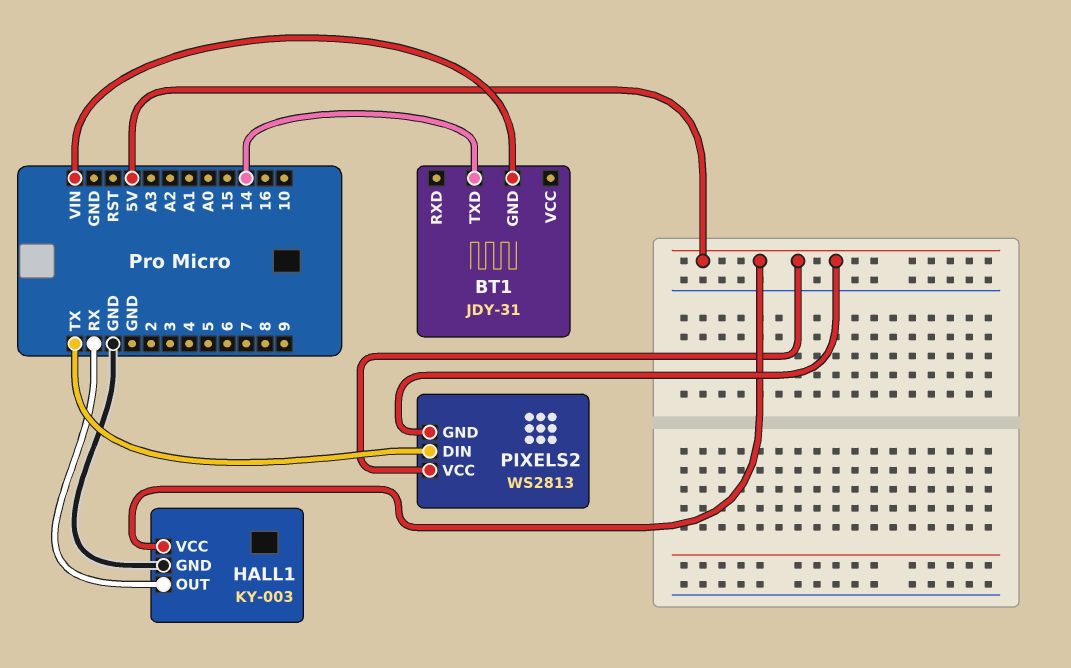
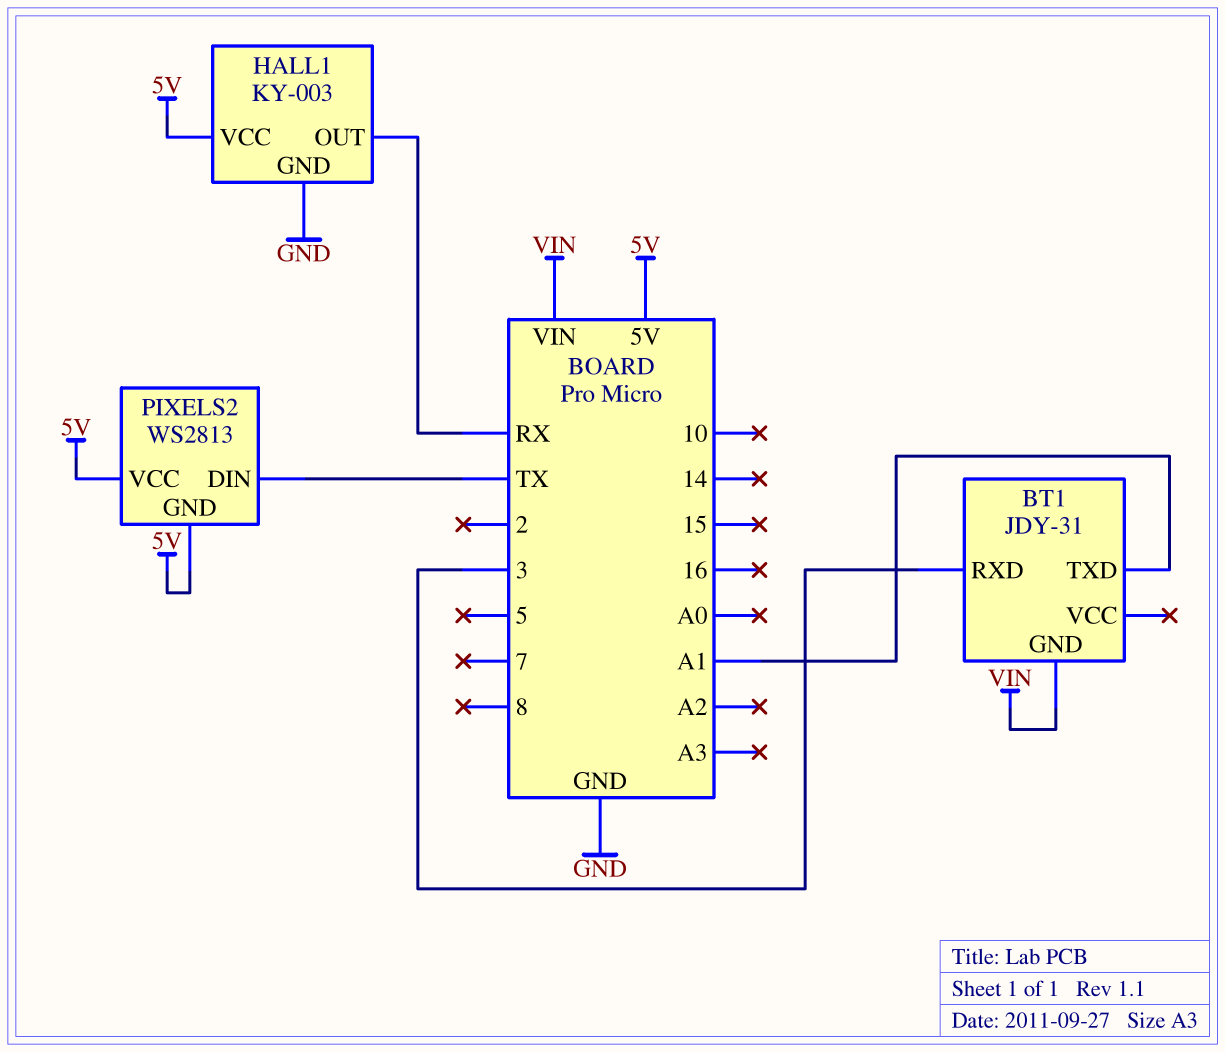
BT1 pin RXD: none -> 3
BT1 pin TXD: 14 -> A1

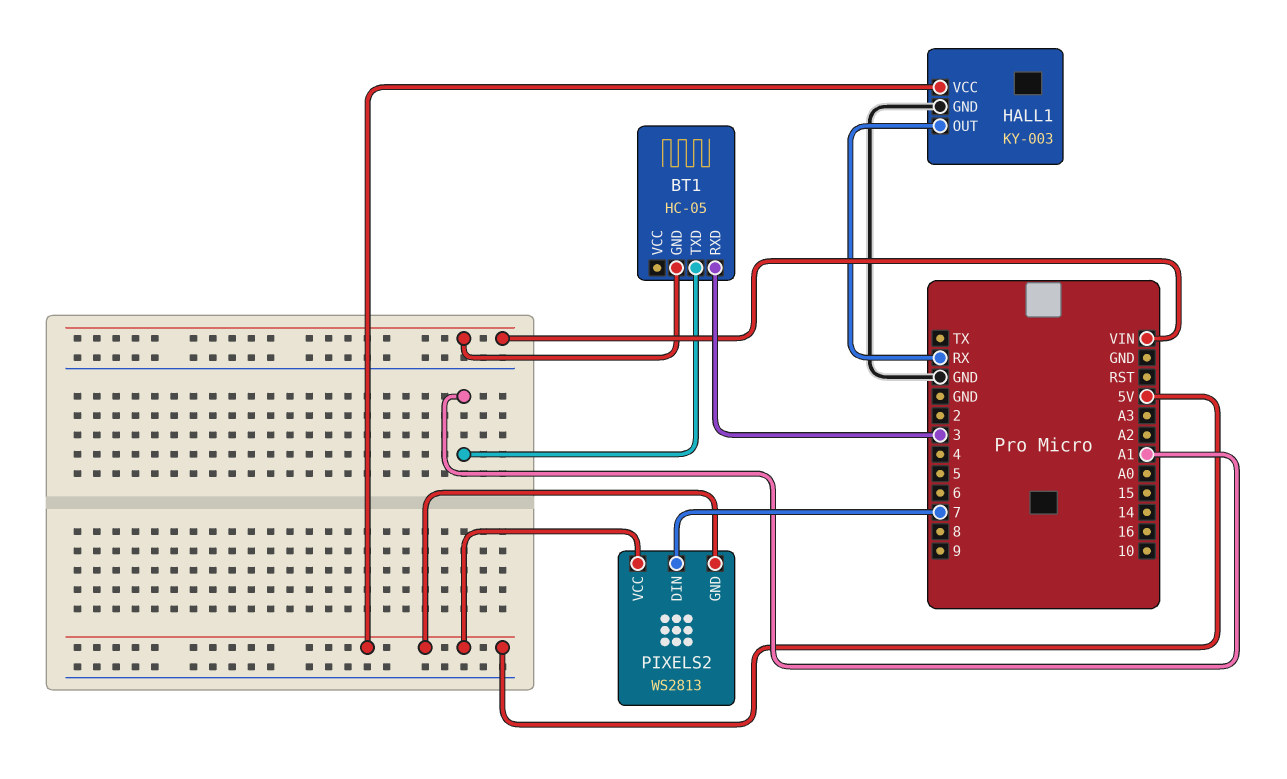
BT1: JDY-31 -> HC-05
PIXELS2 pin DIN: TX -> 7

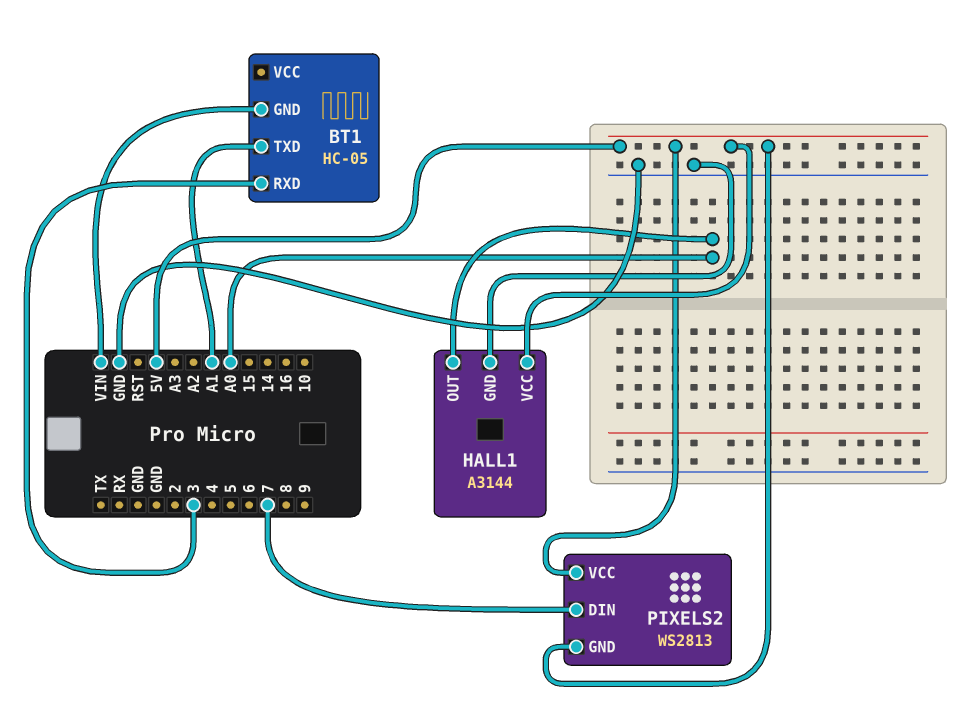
HALL1: KY-003 -> A3144
HALL1 pin OUT: RX -> A0

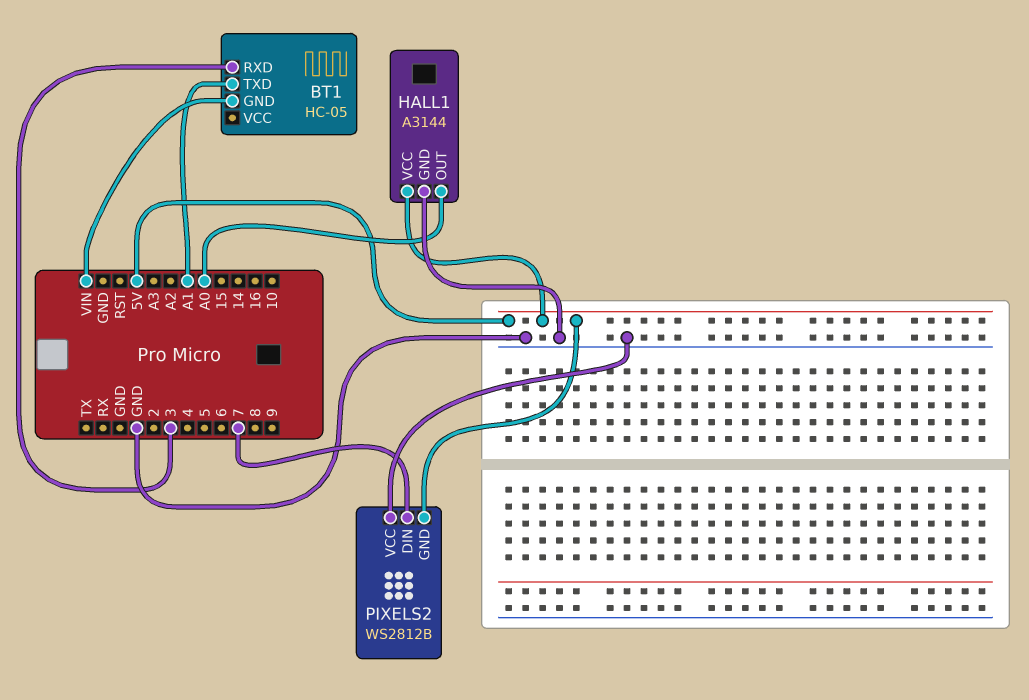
PIXELS2: WS2813 -> WS2812B
PIXELS2 pin VCC: 5V -> GND

